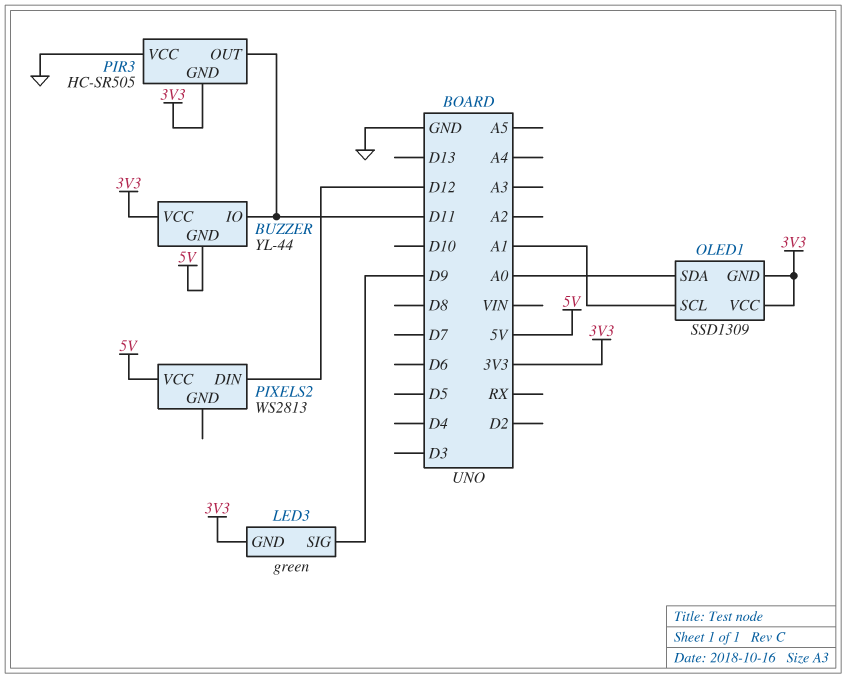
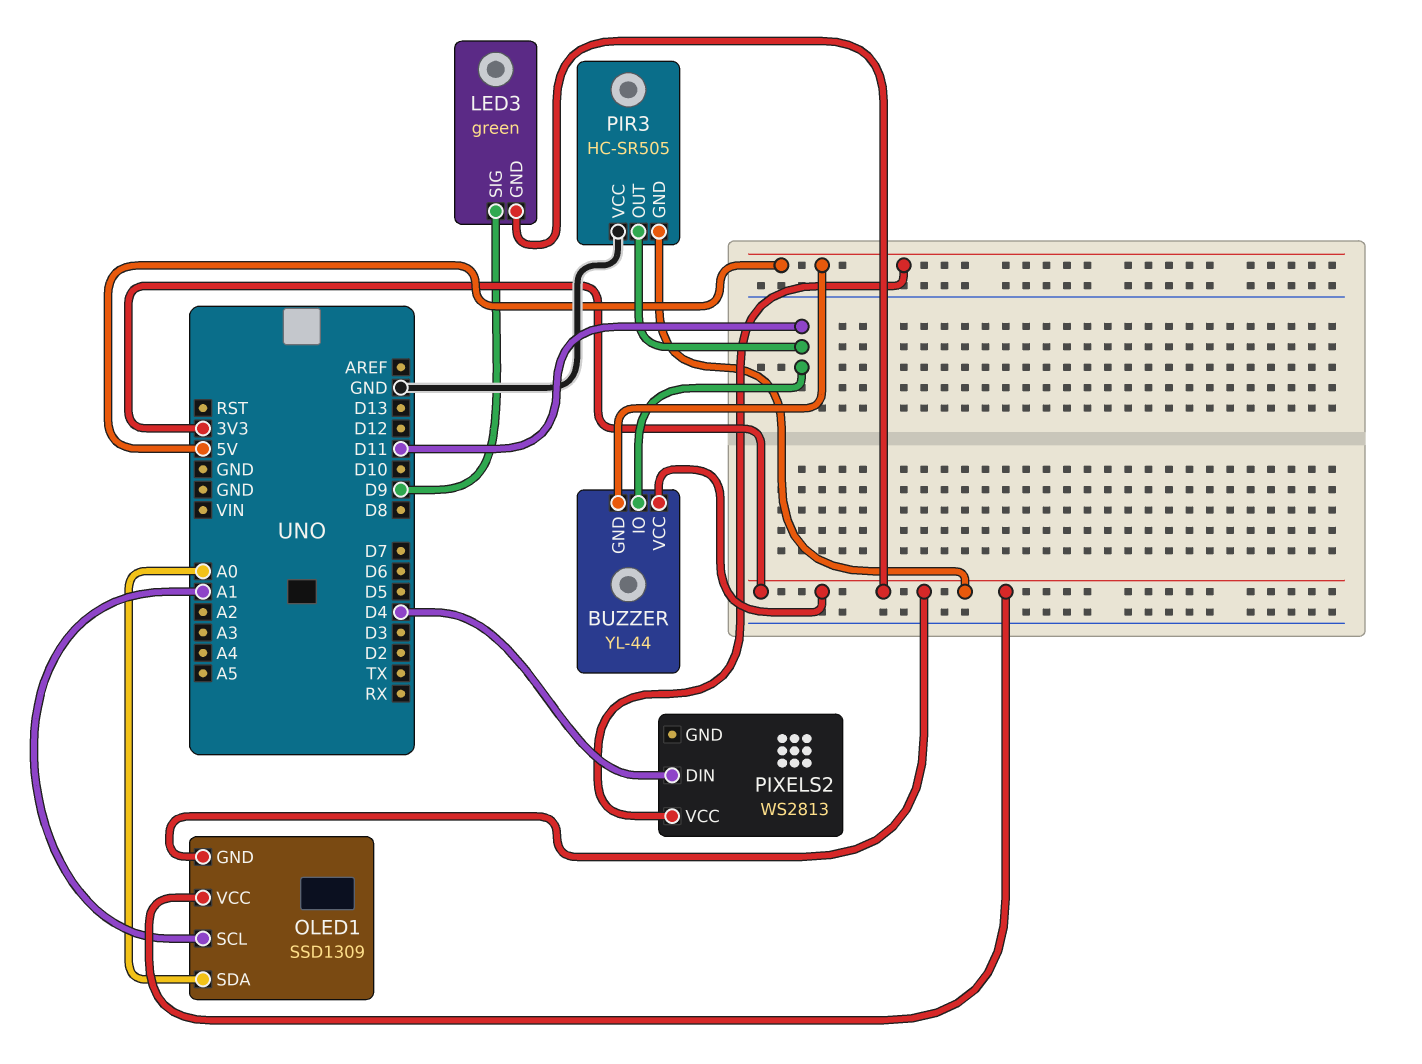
PIXELS2 pin DIN: D12 -> D4

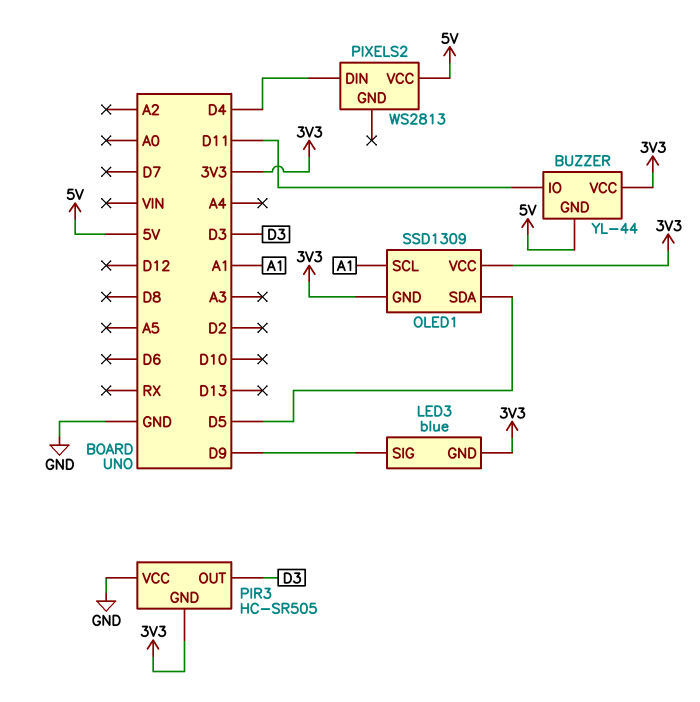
LED3: green -> blue
OLED1 pin SDA: A0 -> D5
PIR3 pin OUT: D11 -> D3

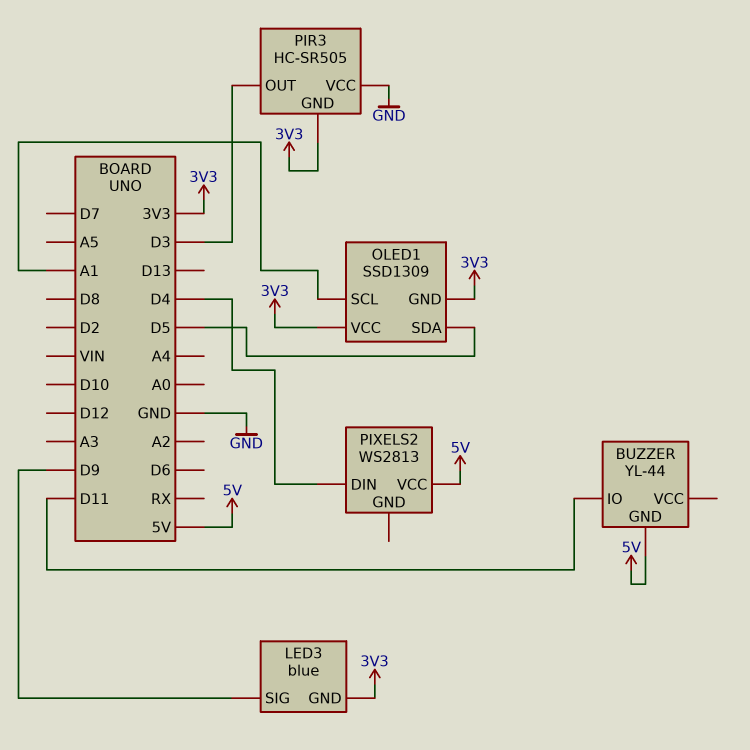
BUZZER pin VCC: 3V3 -> none

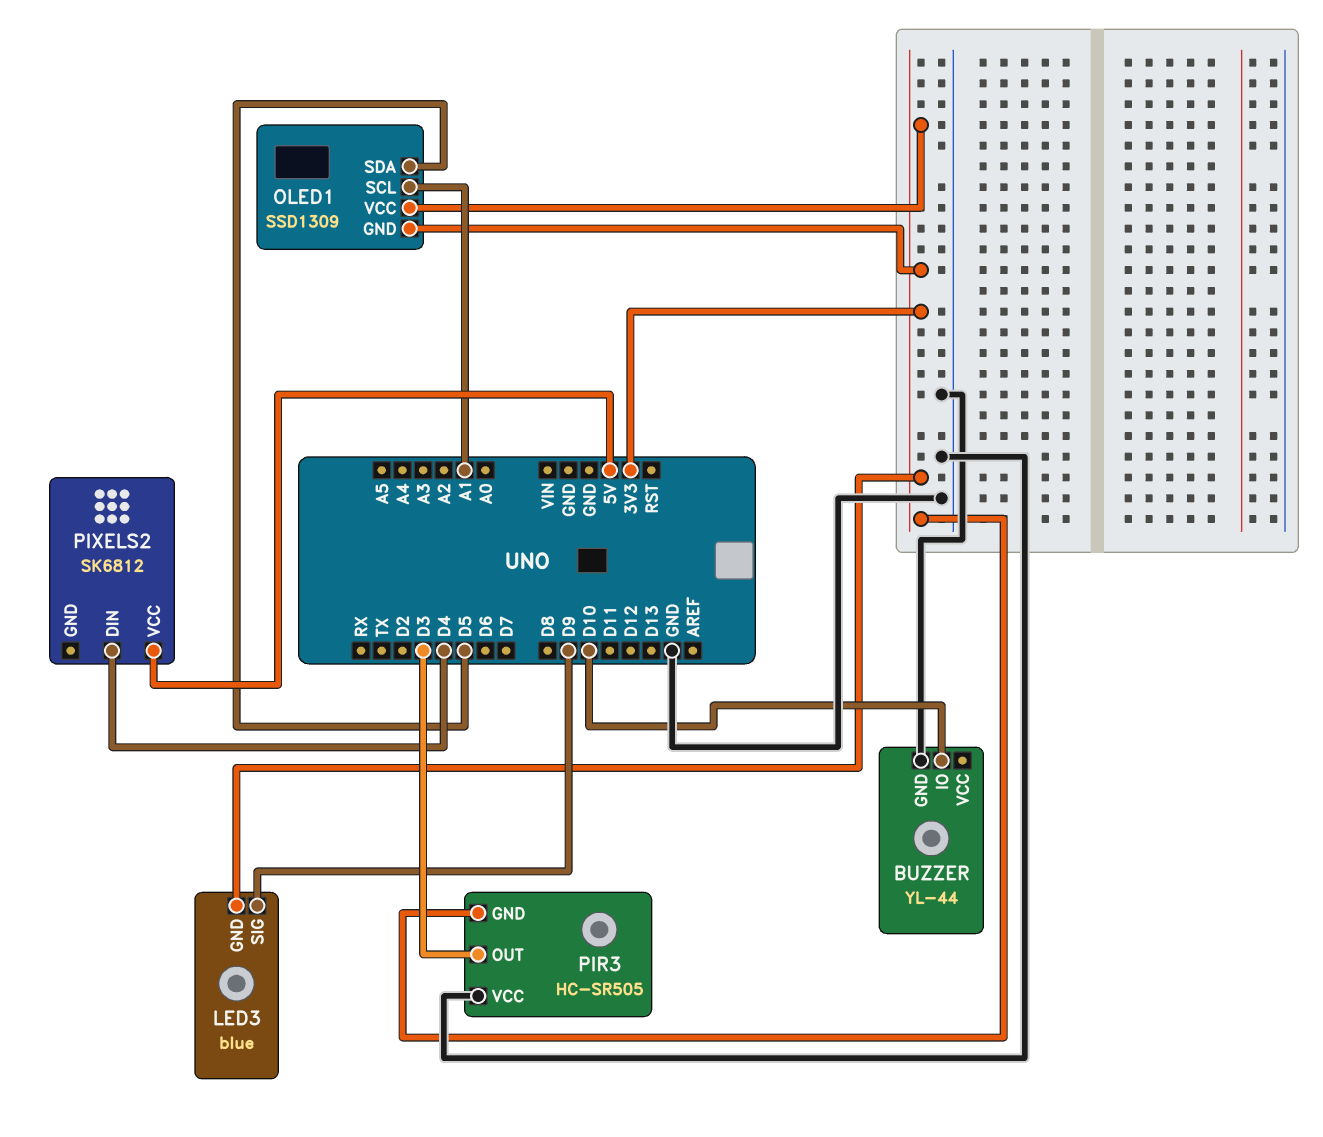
BUZZER pin GND: 5V -> GND
BUZZER pin IO: D11 -> D10
PIXELS2: WS2813 -> SK6812

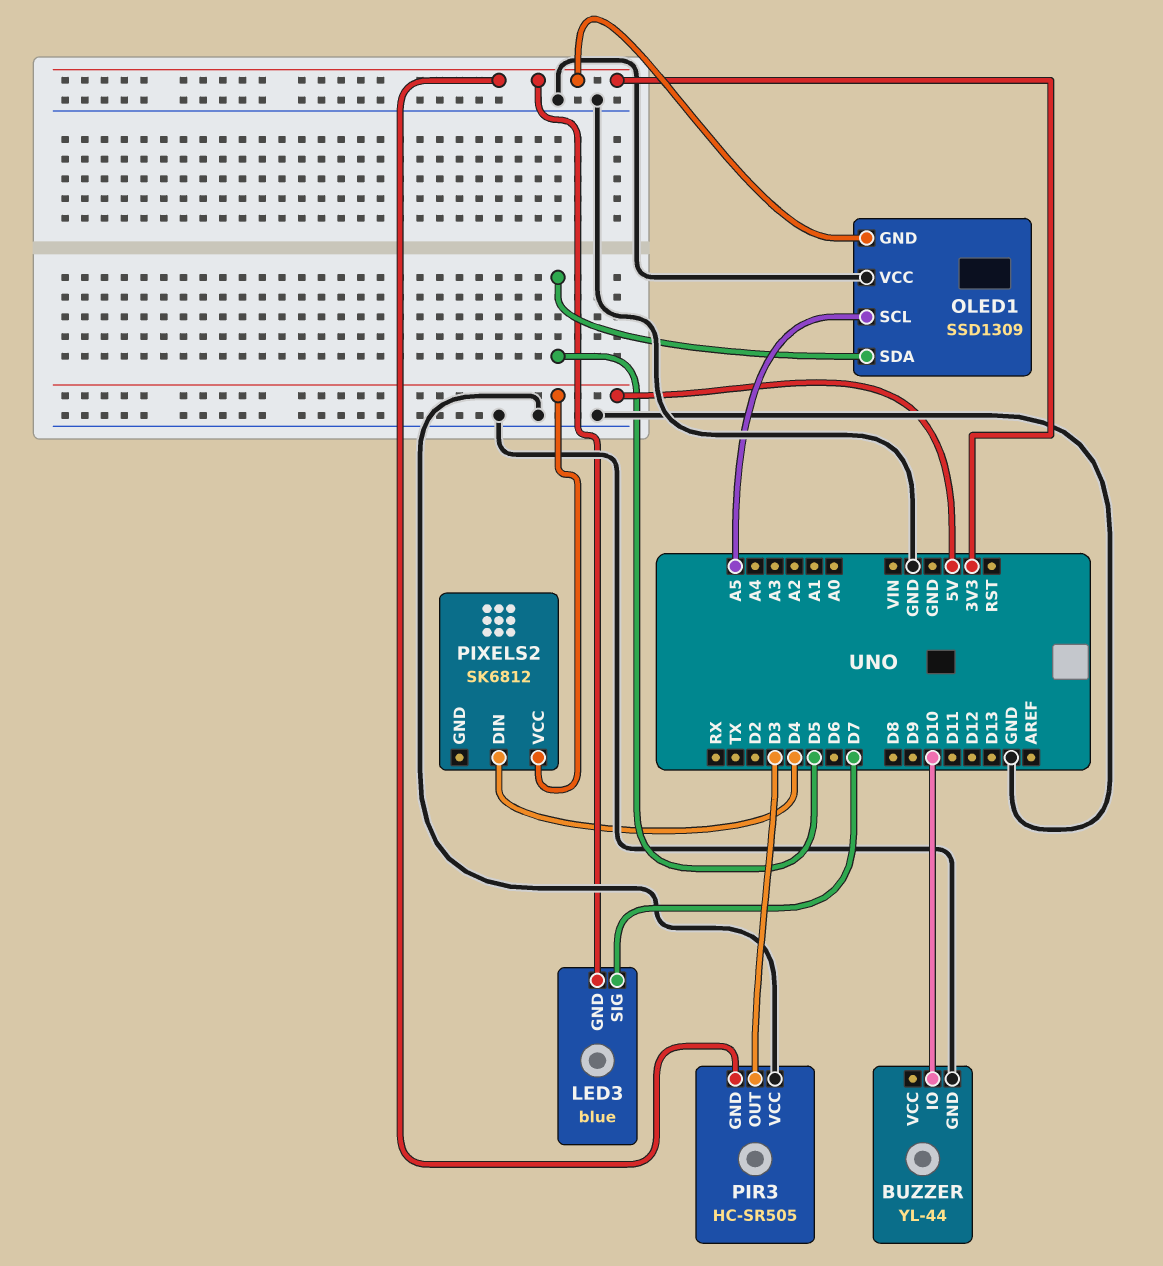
LED3 pin SIG: D9 -> D7
OLED1 pin SCL: A1 -> A5
OLED1 pin VCC: 3V3 -> GND

